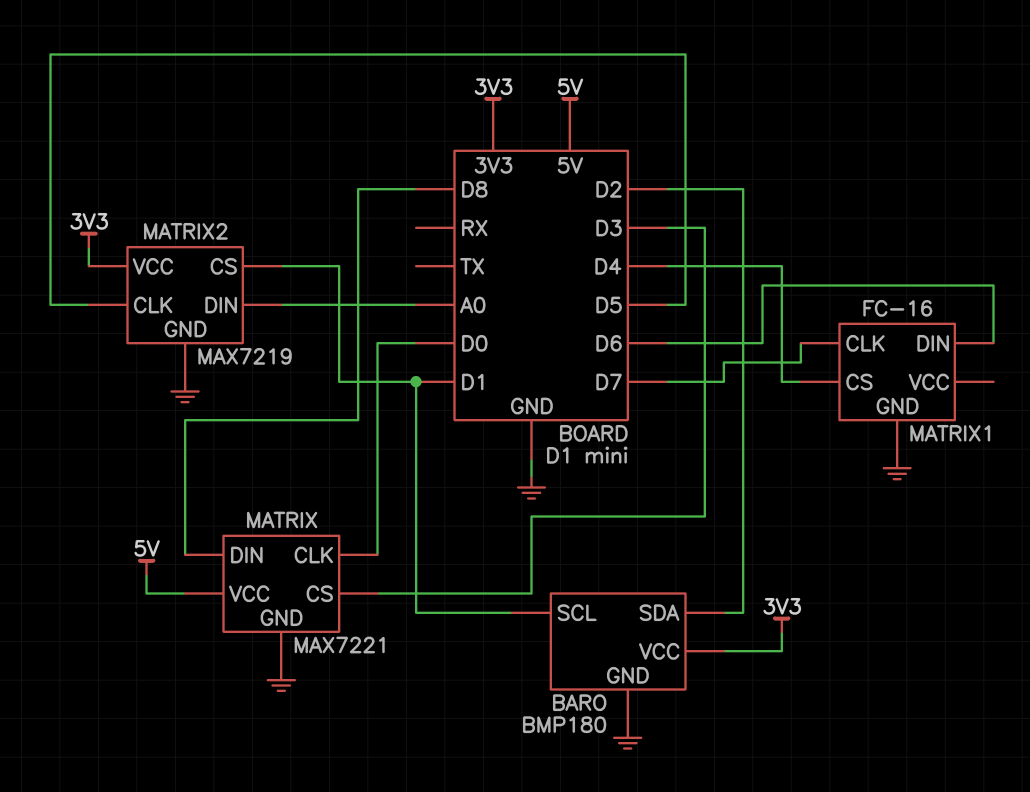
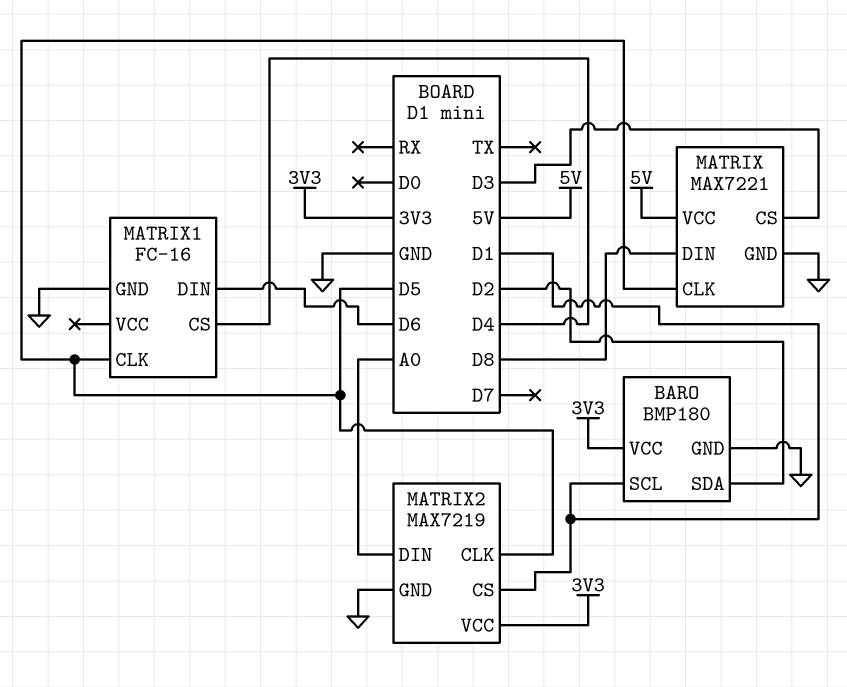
MATRIX pin CLK: D0 -> D5
MATRIX1 pin CLK: D7 -> D5

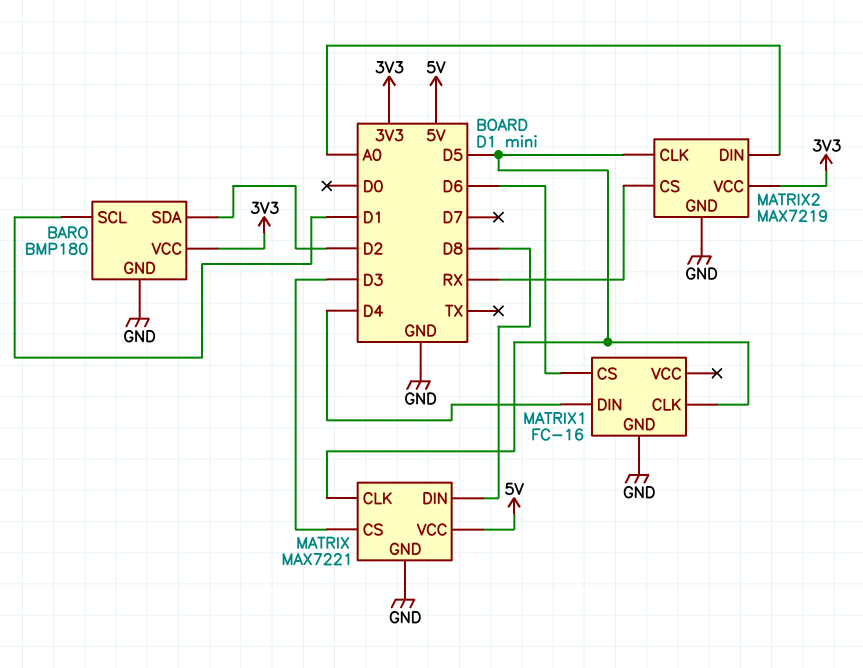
MATRIX1 pin CS: D4 -> D6
MATRIX1 pin DIN: D6 -> D4
MATRIX2 pin CS: D1 -> RX

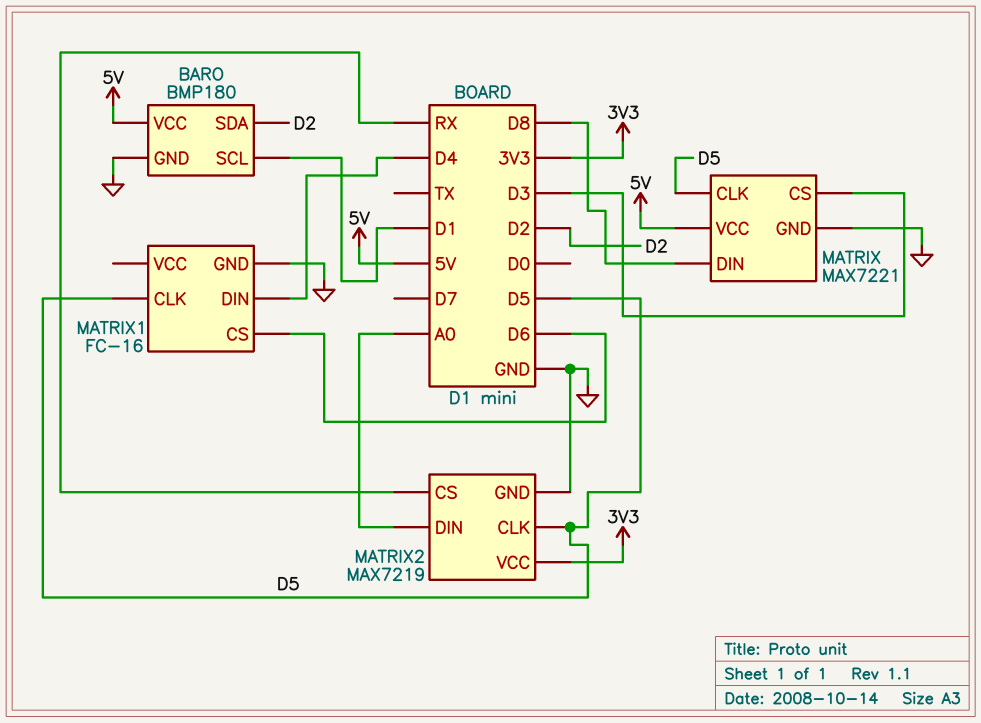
BARO pin VCC: 3V3 -> 5V

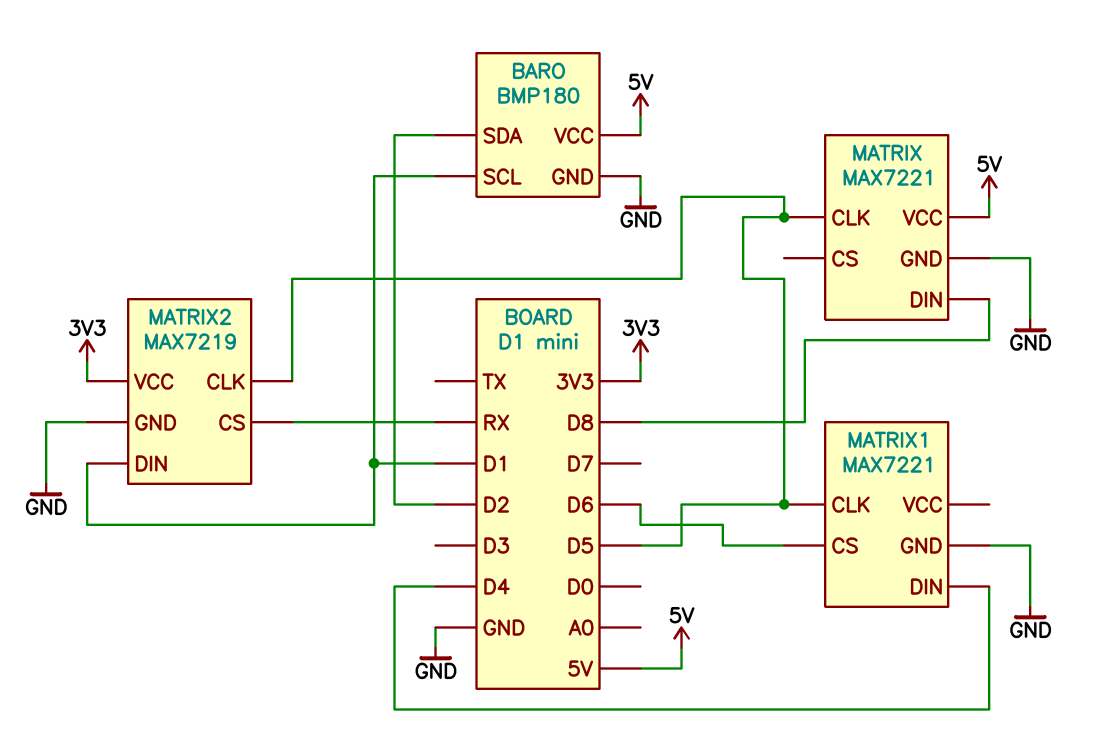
MATRIX pin CS: D3 -> none
MATRIX1: FC-16 -> MAX7221
MATRIX2 pin DIN: A0 -> D1

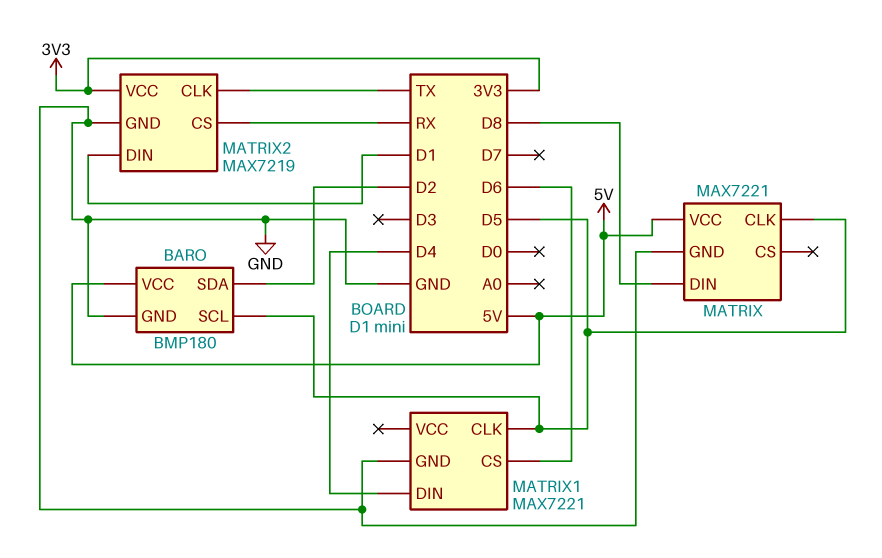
BARO pin SCL: D1 -> D5
MATRIX2 pin CLK: D5 -> TX

